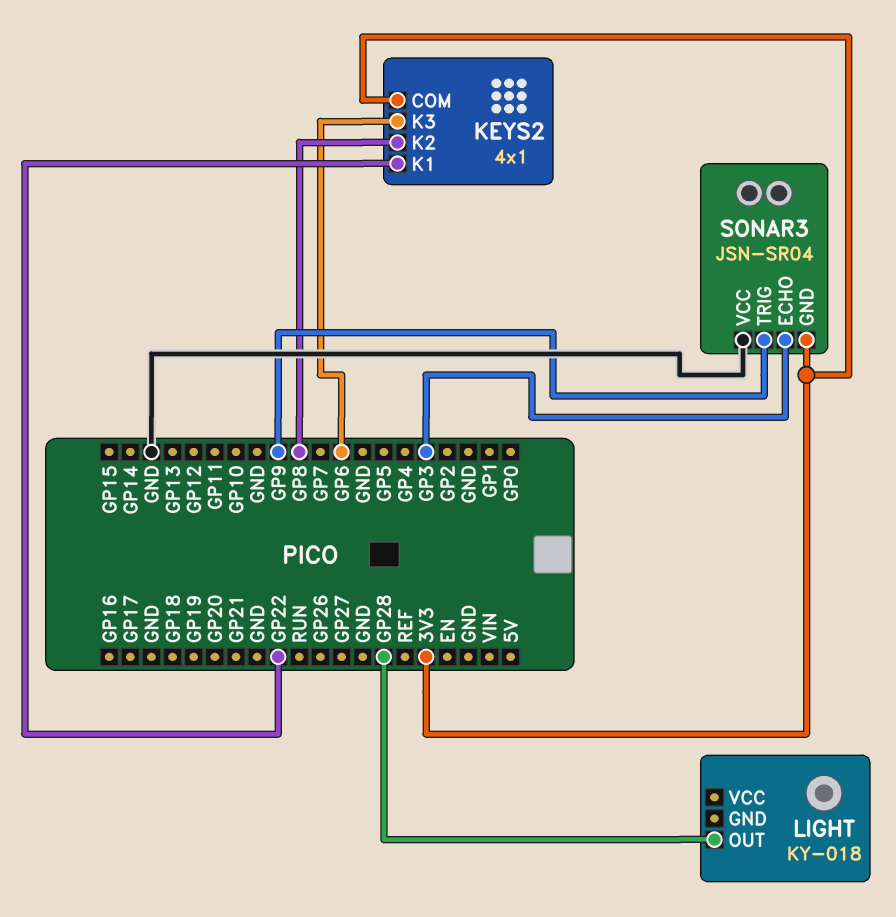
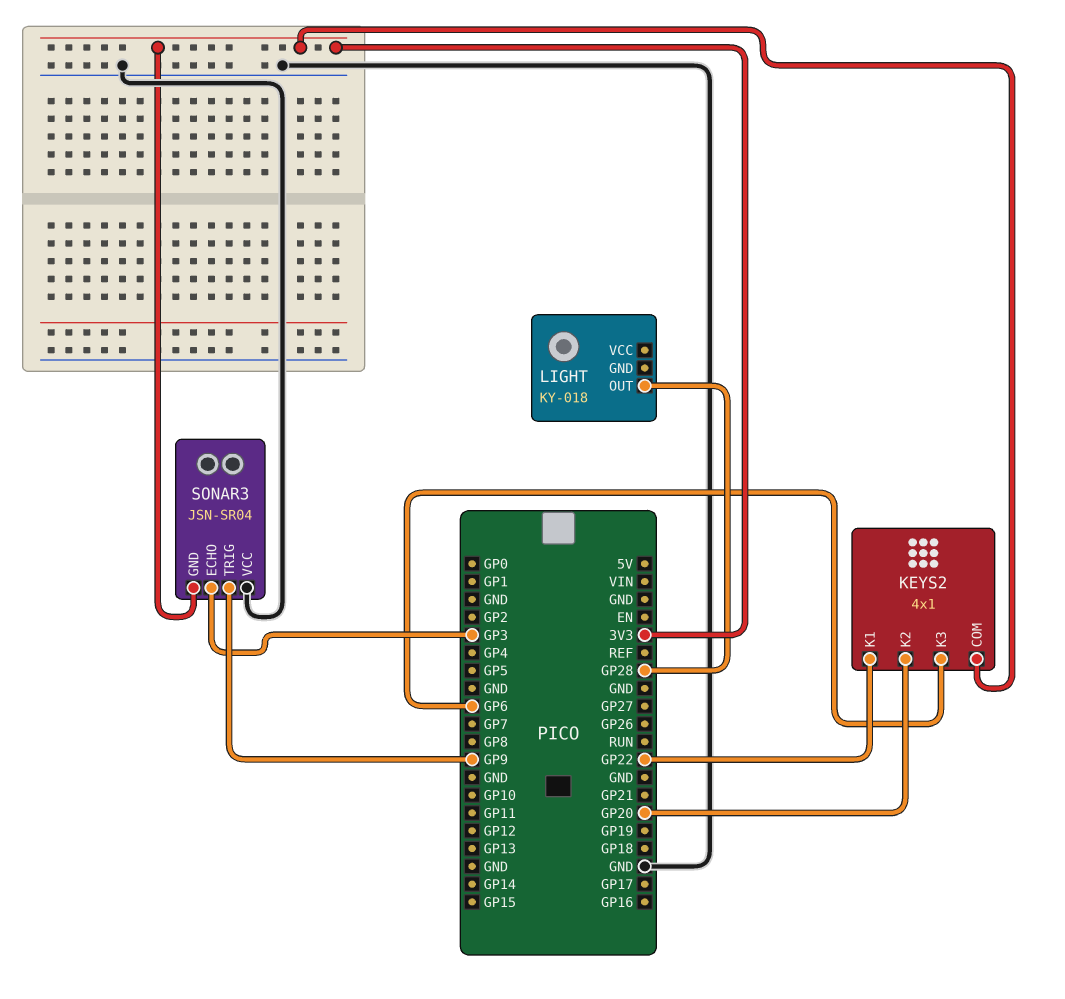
KEYS2 pin K2: GP8 -> GP20

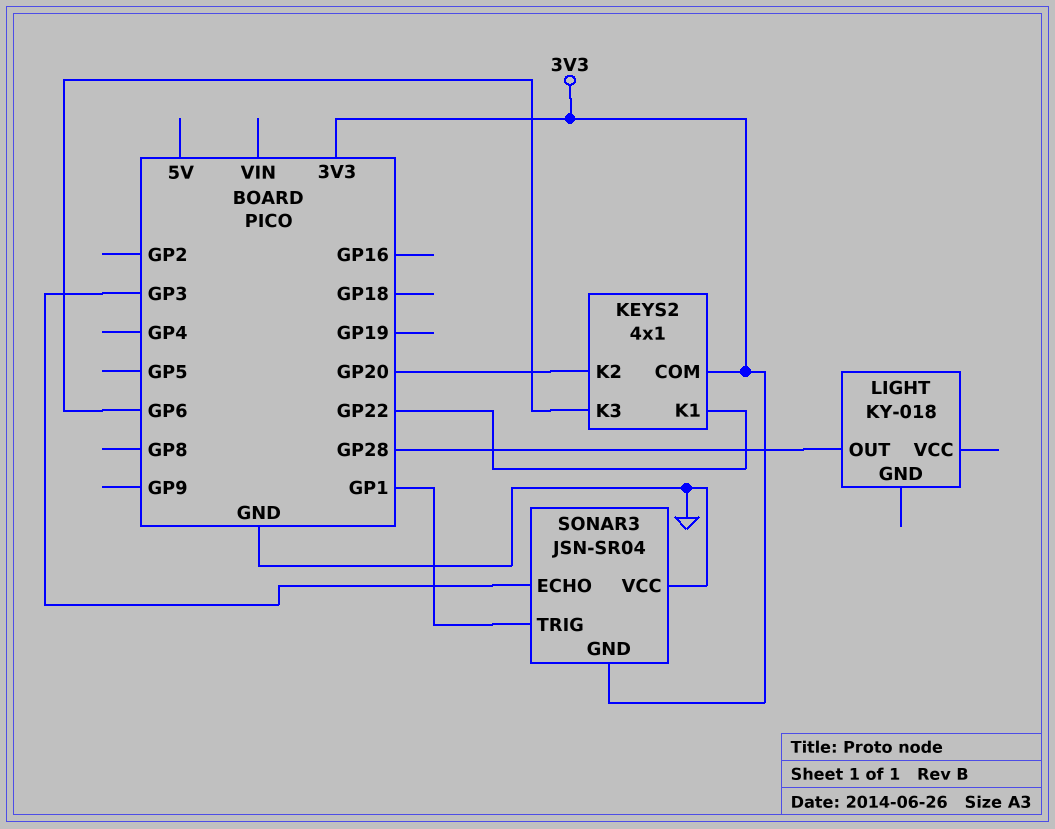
SONAR3 pin TRIG: GP9 -> GP1

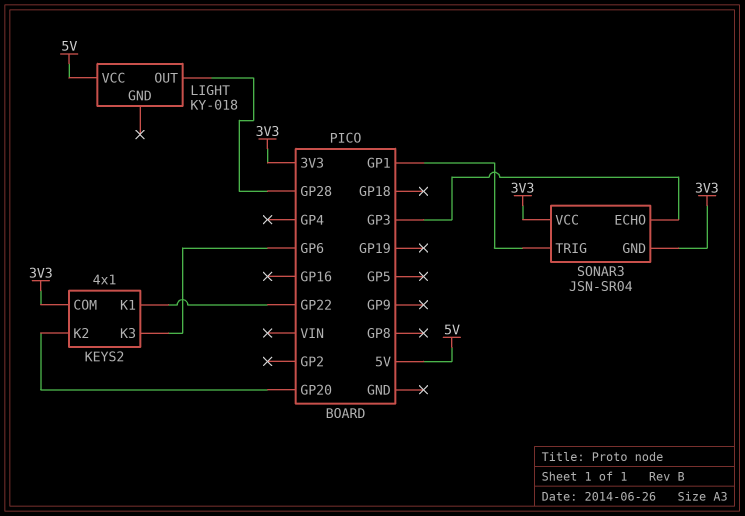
LIGHT pin VCC: none -> 5V
SONAR3 pin VCC: GND -> 3V3

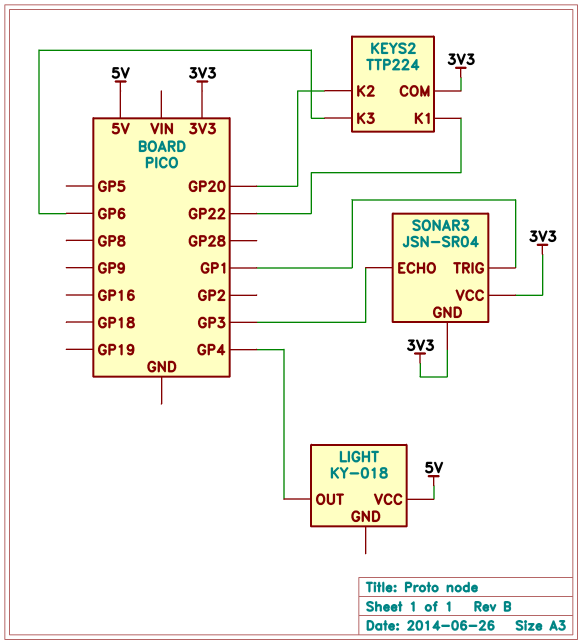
KEYS2: 4x1 -> TTP224
LIGHT pin OUT: GP28 -> GP4

